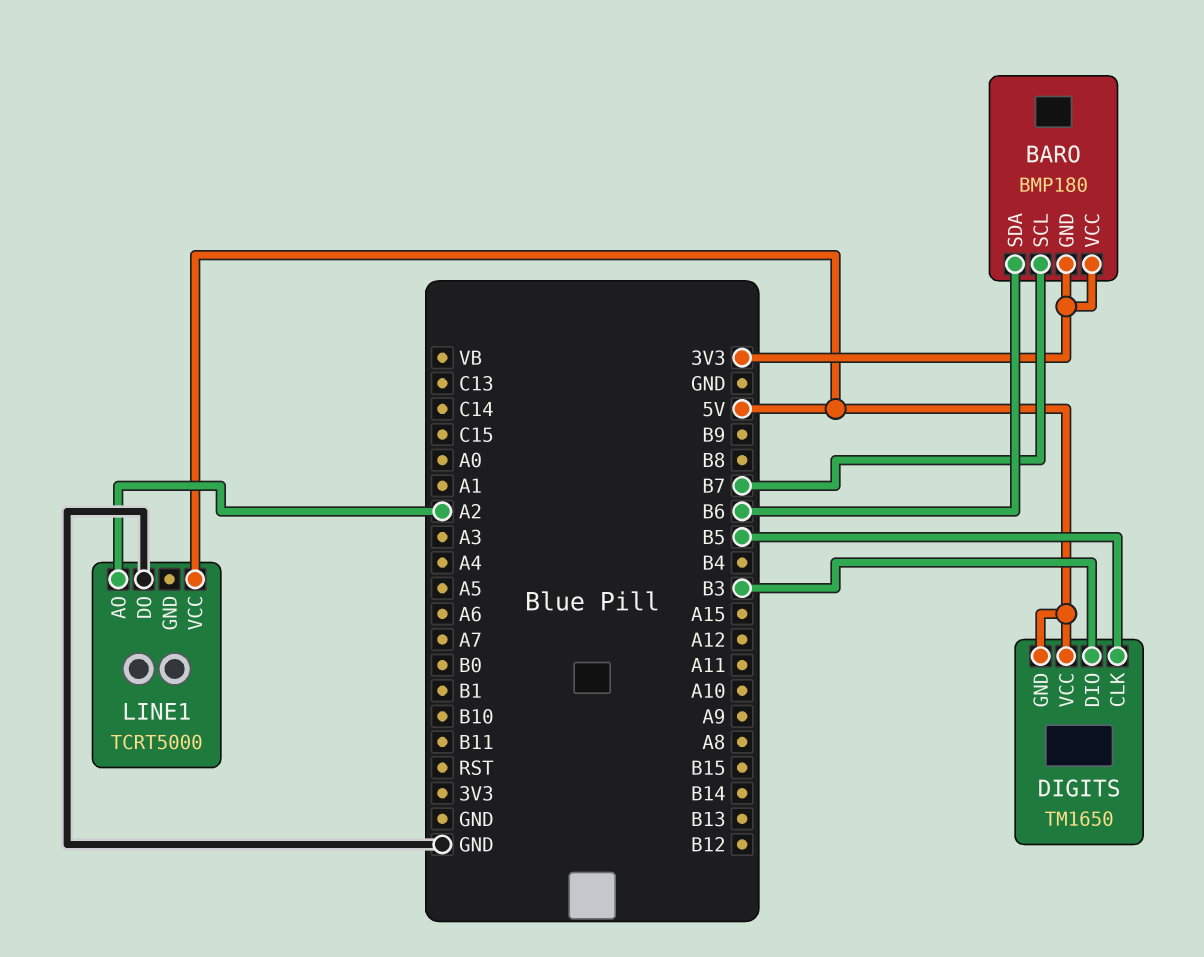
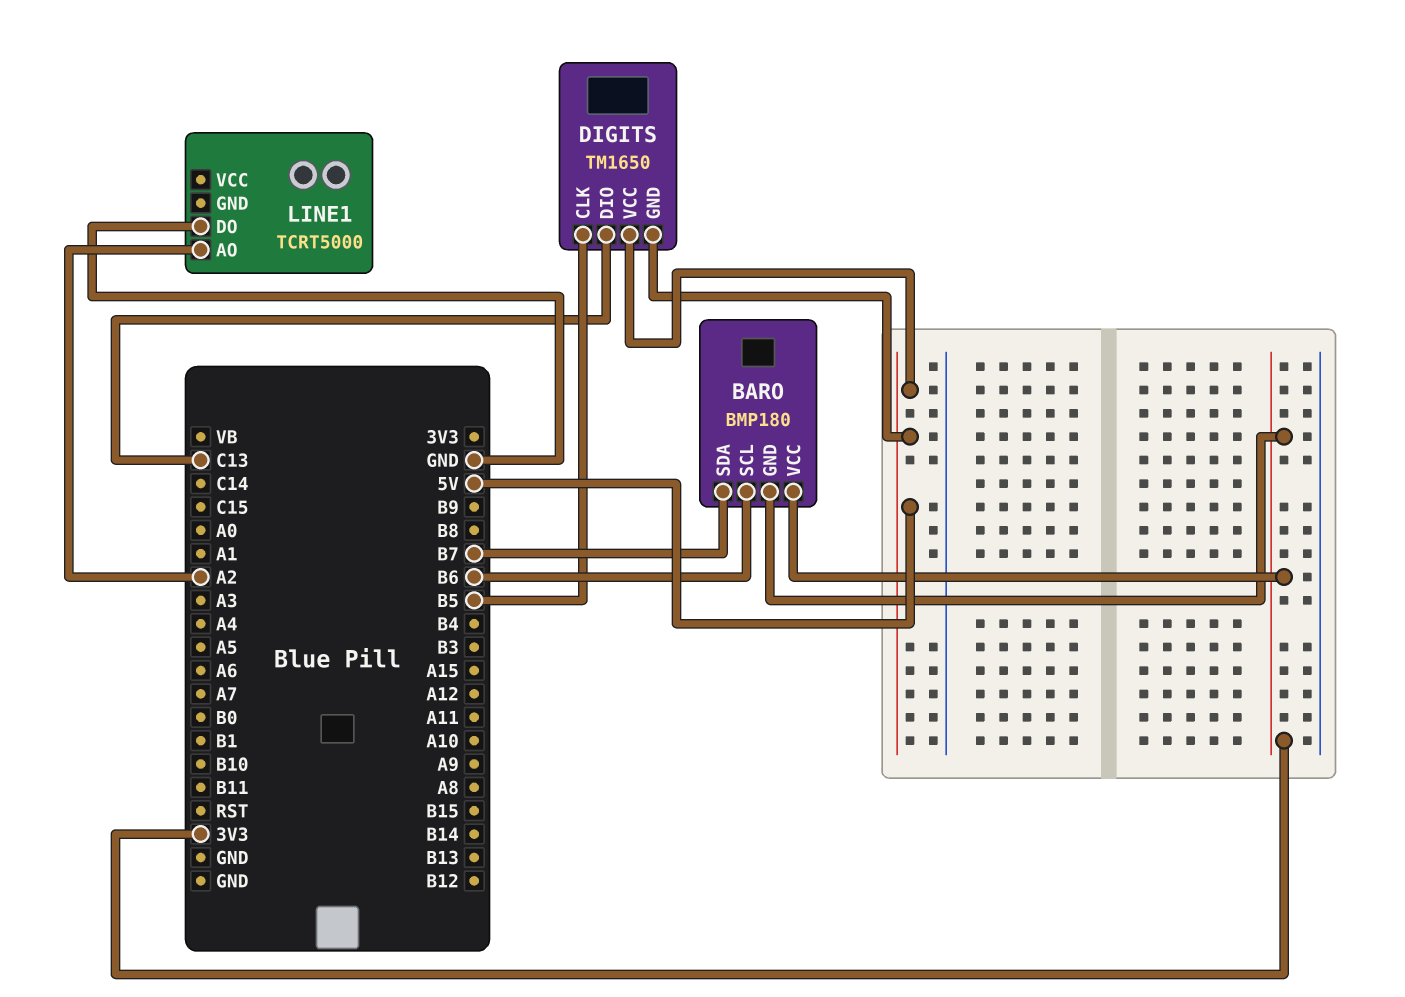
BARO pin SCL: B7 -> B6
BARO pin SDA: B6 -> B7
DIGITS pin DIO: B3 -> C13
LINE1 pin VCC: 5V -> none

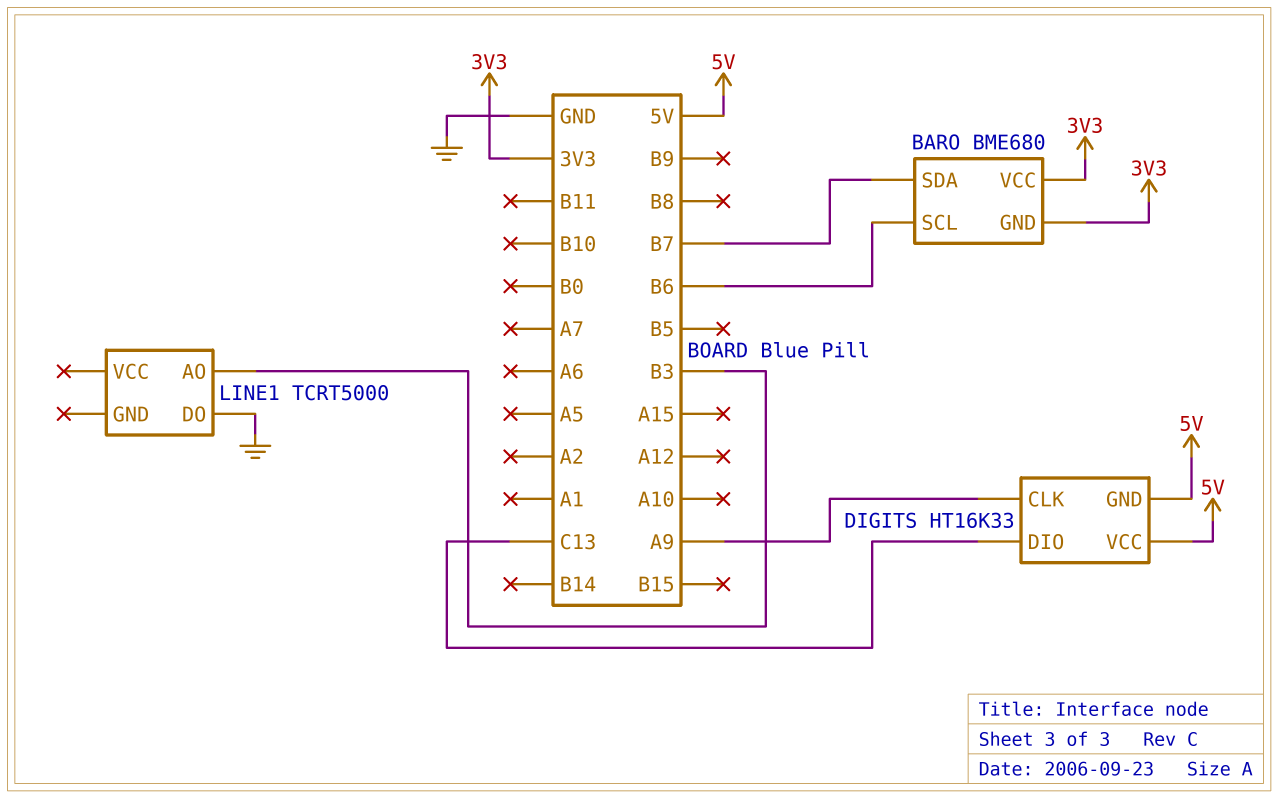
BARO: BMP180 -> BME680
DIGITS: TM1650 -> HT16K33
DIGITS pin CLK: B5 -> A9
LINE1 pin AO: A2 -> B3

